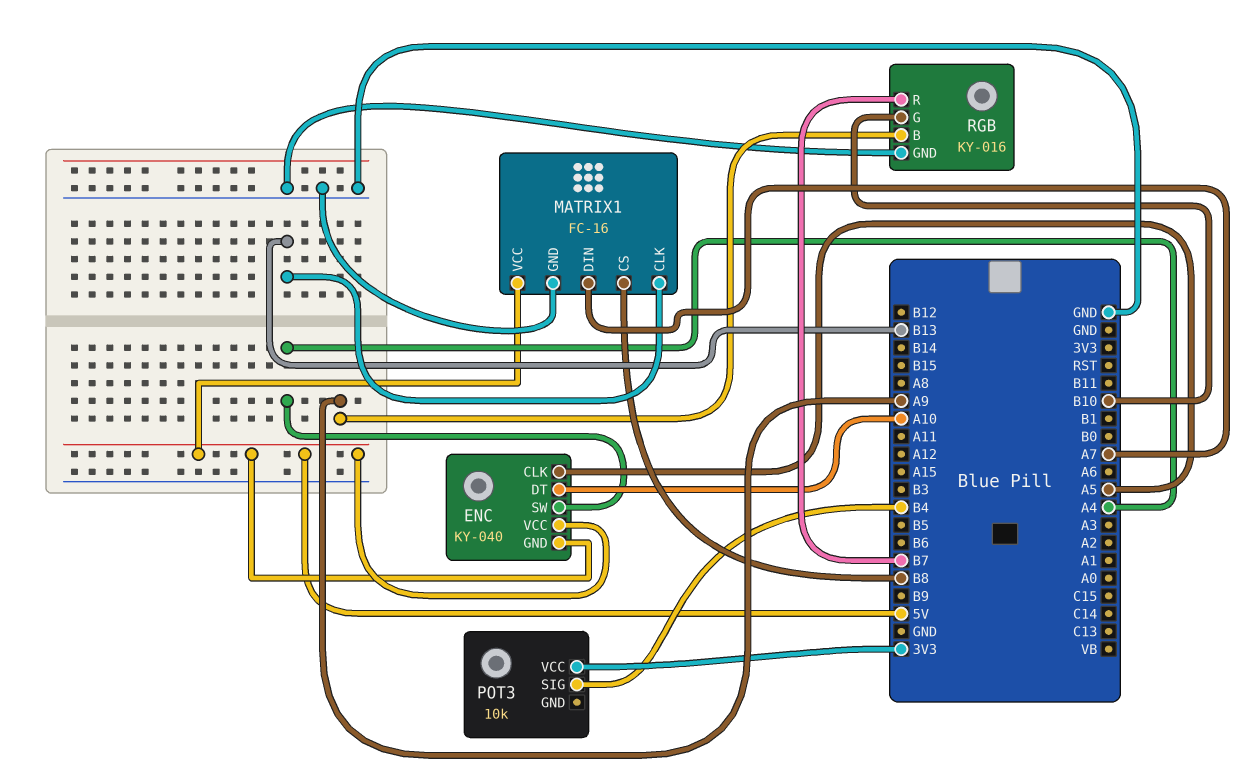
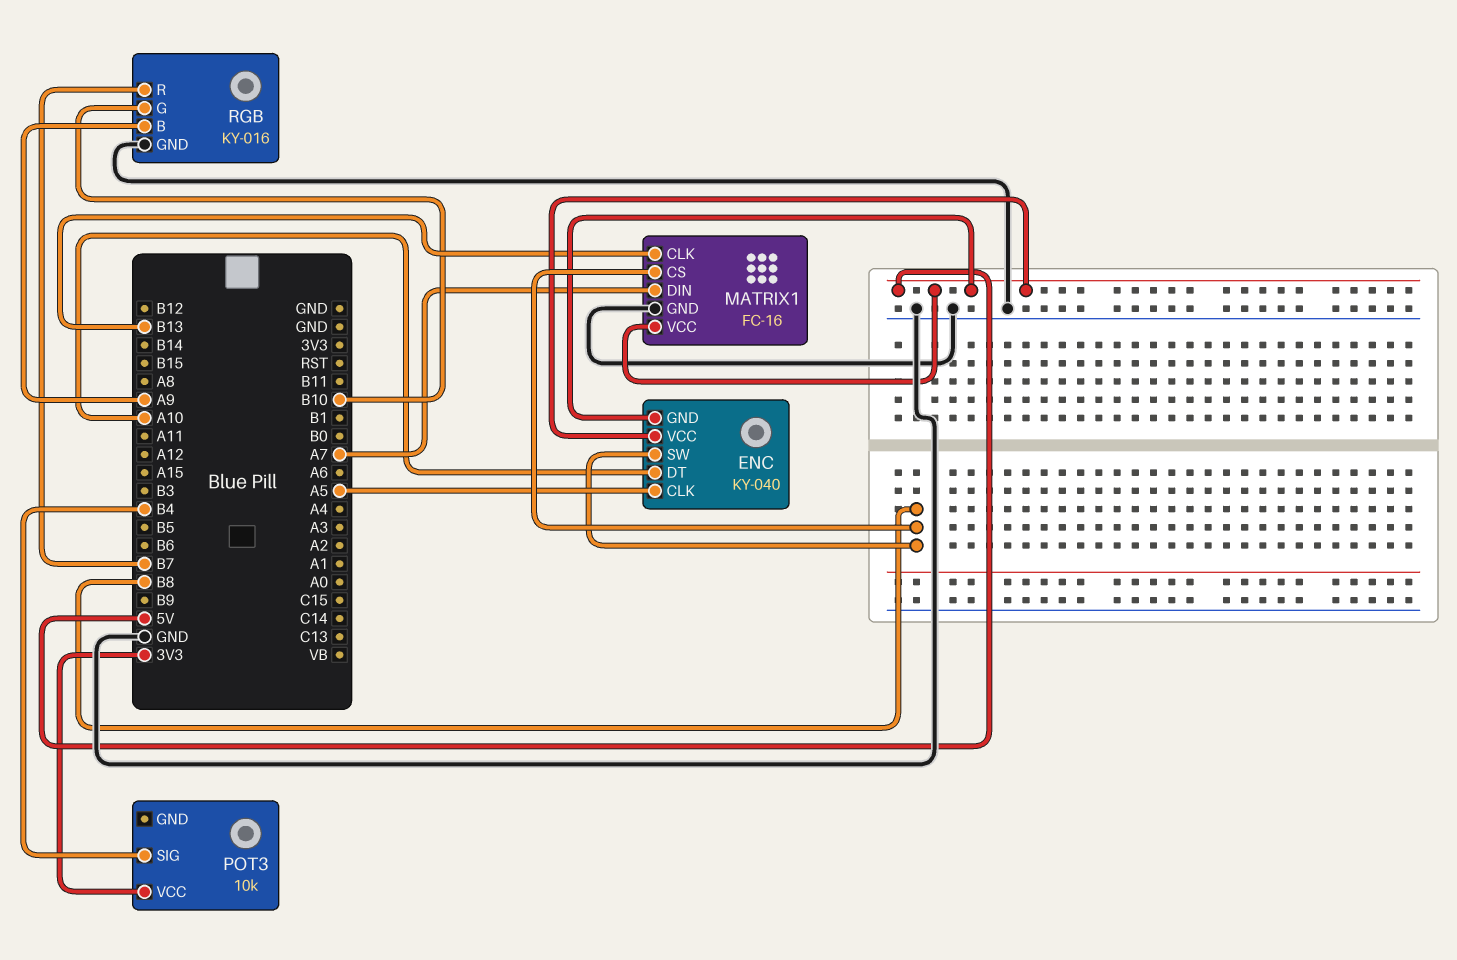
ENC pin SW: A4 -> B8

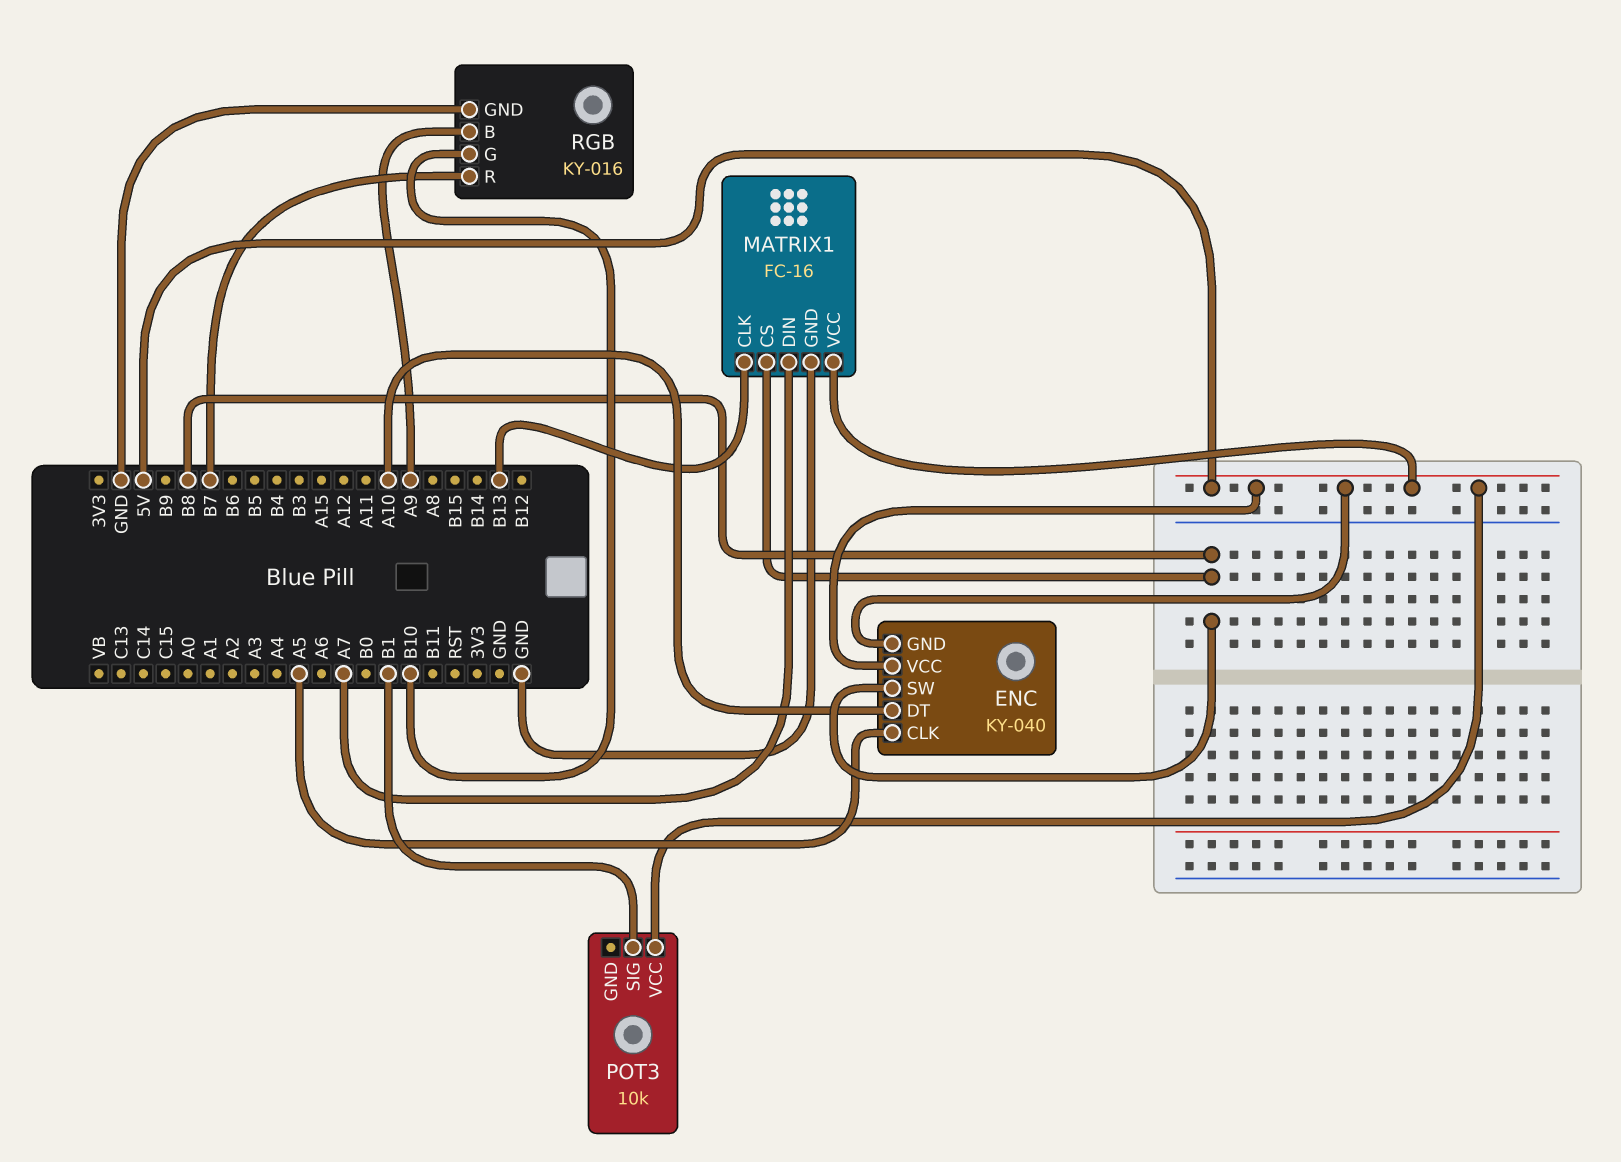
POT3 pin SIG: B4 -> B1
POT3 pin VCC: 3V3 -> 5V

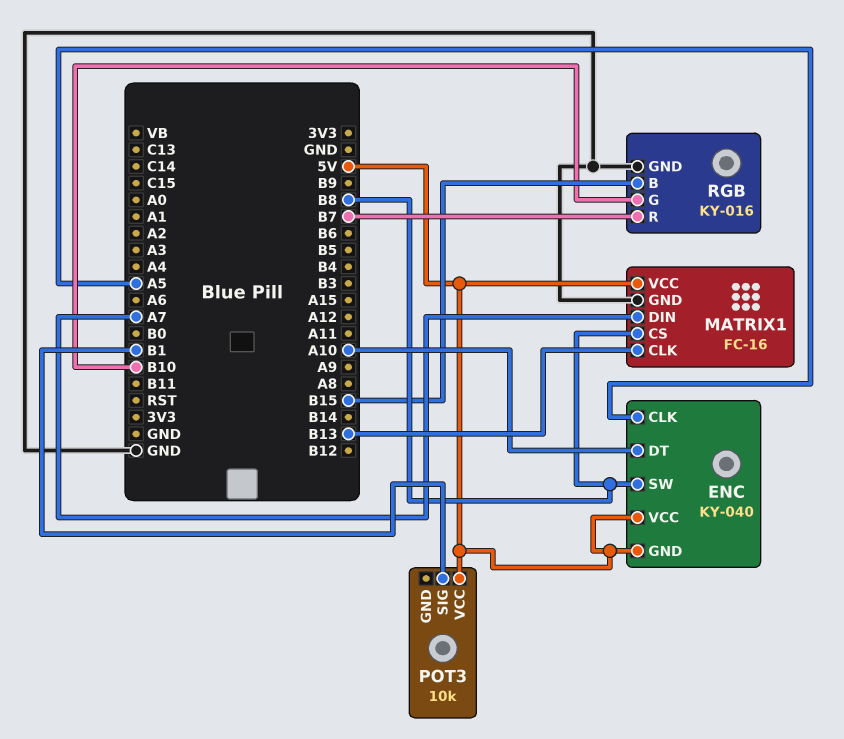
RGB pin B: A9 -> B15

